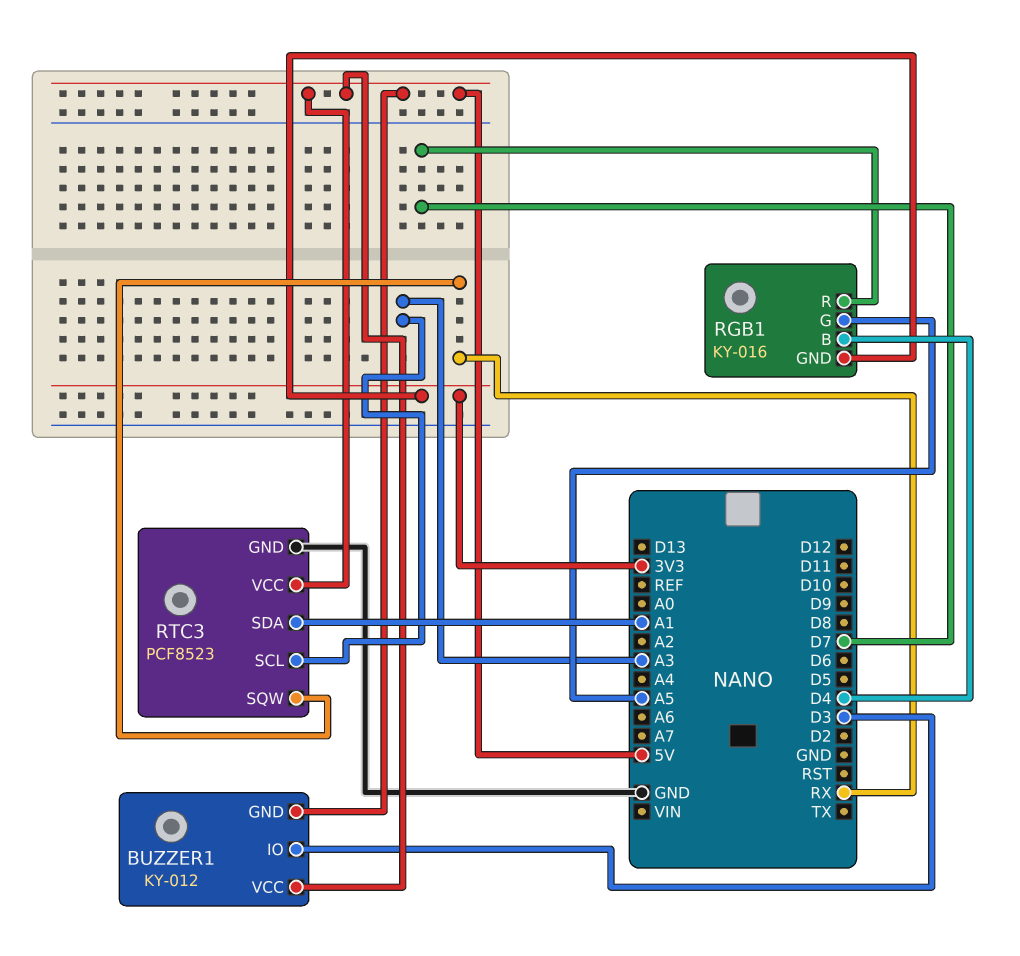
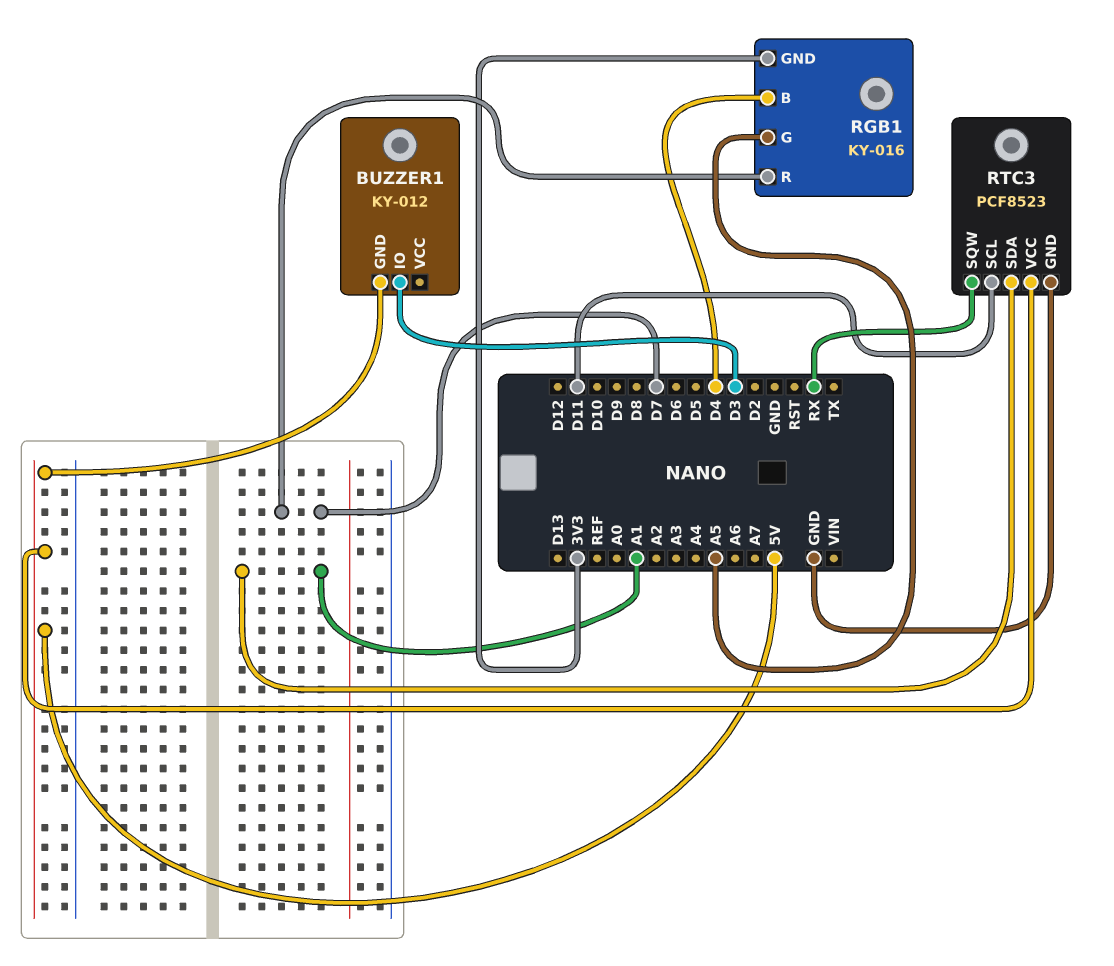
BUZZER1 pin VCC: 5V -> none
RTC3 pin SCL: A3 -> D11

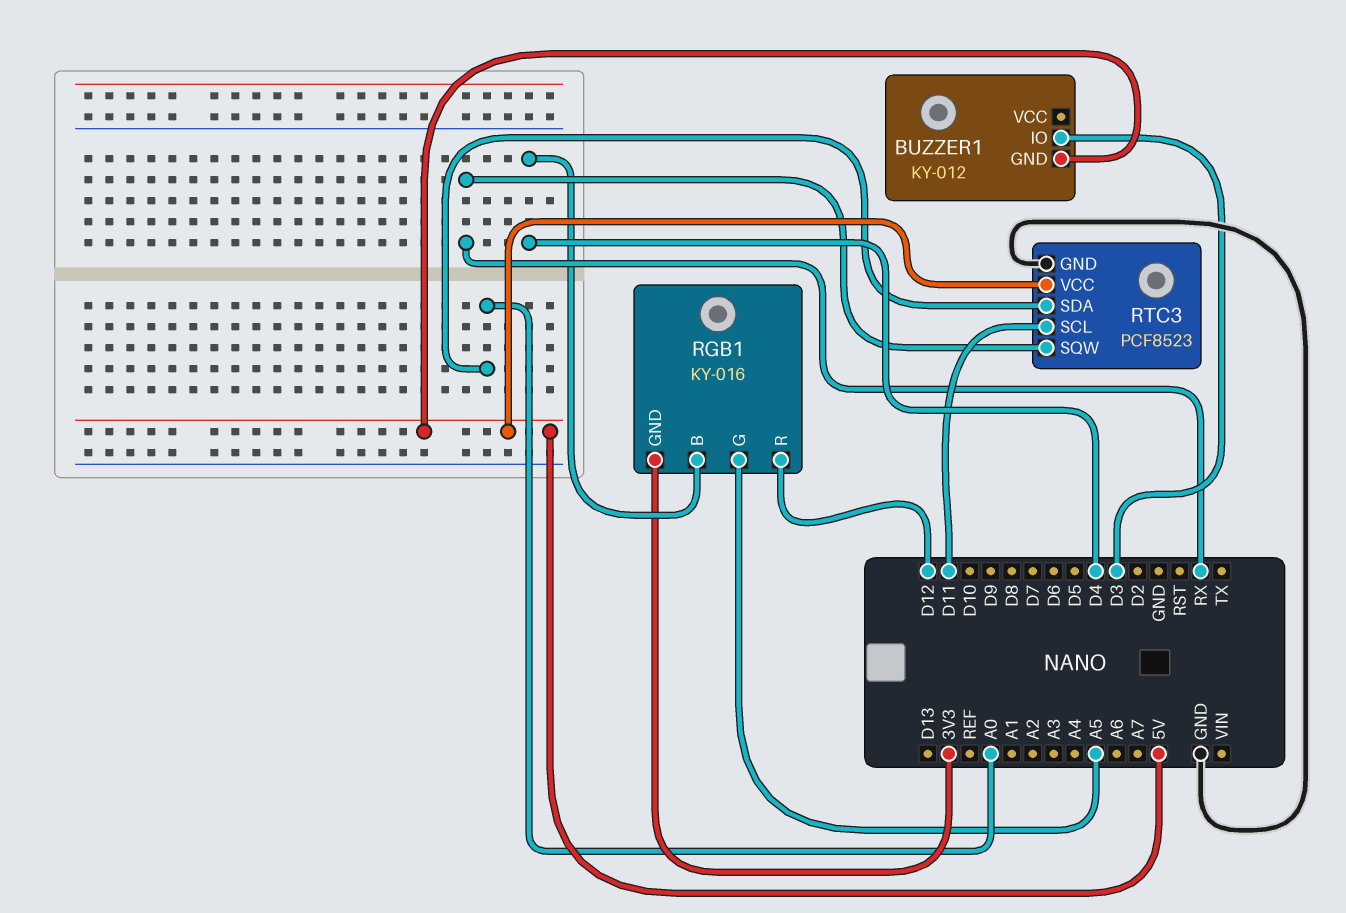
RGB1 pin R: D7 -> D12
RTC3 pin SDA: A1 -> A0

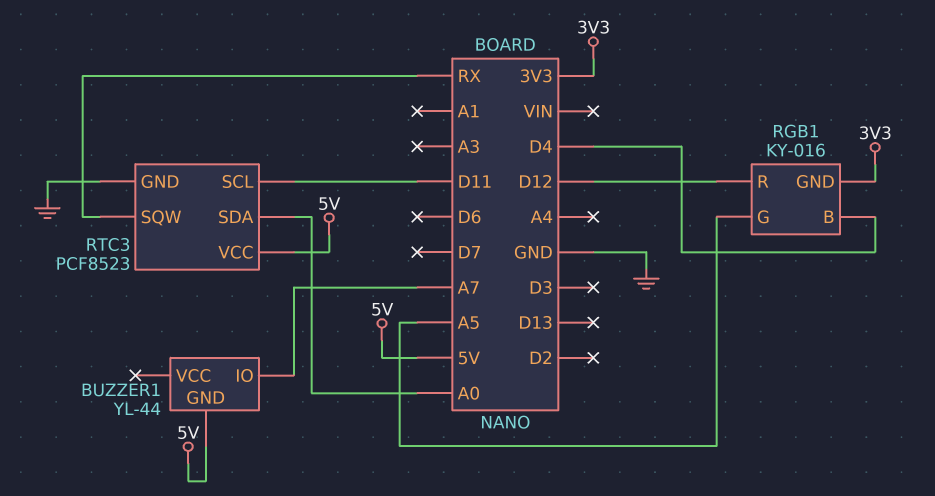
BUZZER1: KY-012 -> YL-44
BUZZER1 pin IO: D3 -> A7

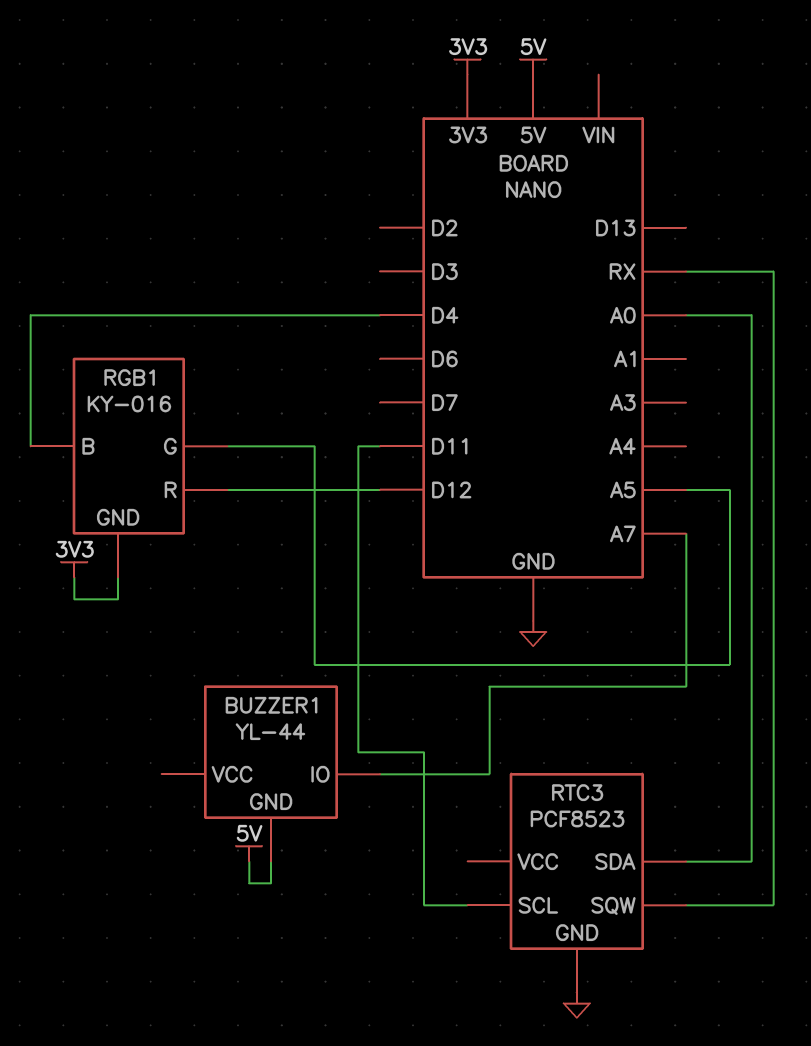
RTC3 pin VCC: 5V -> none

